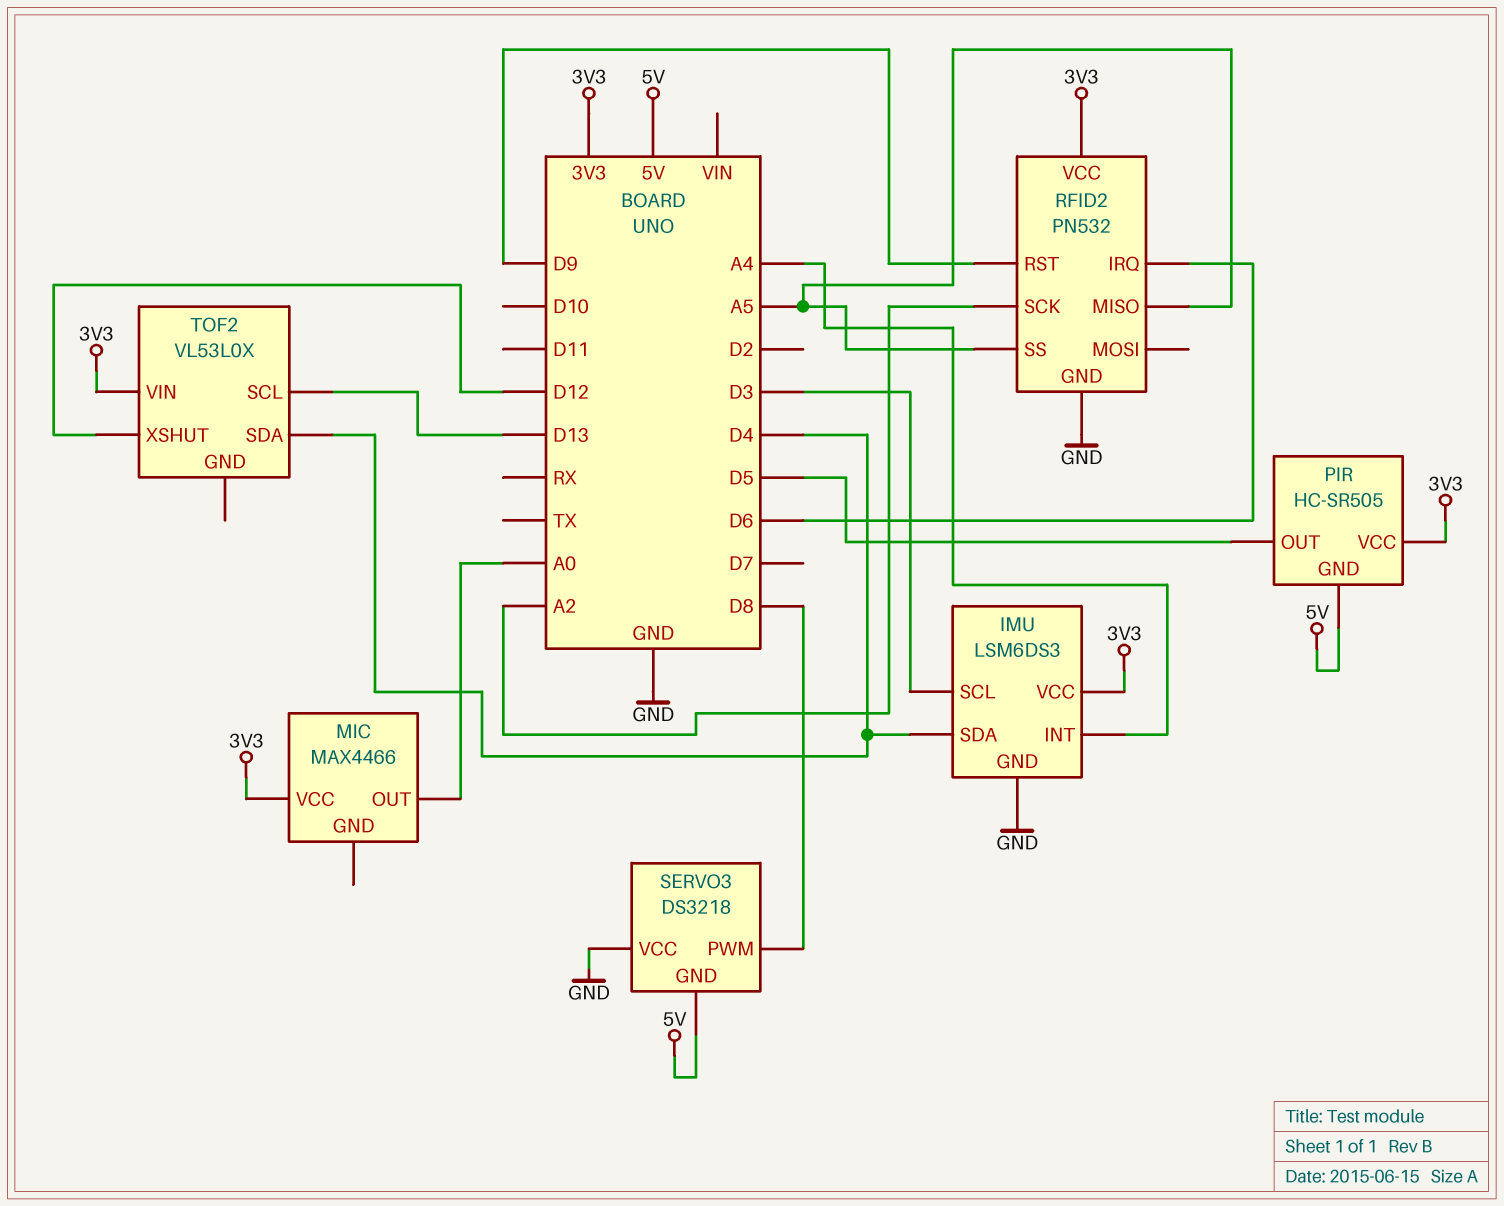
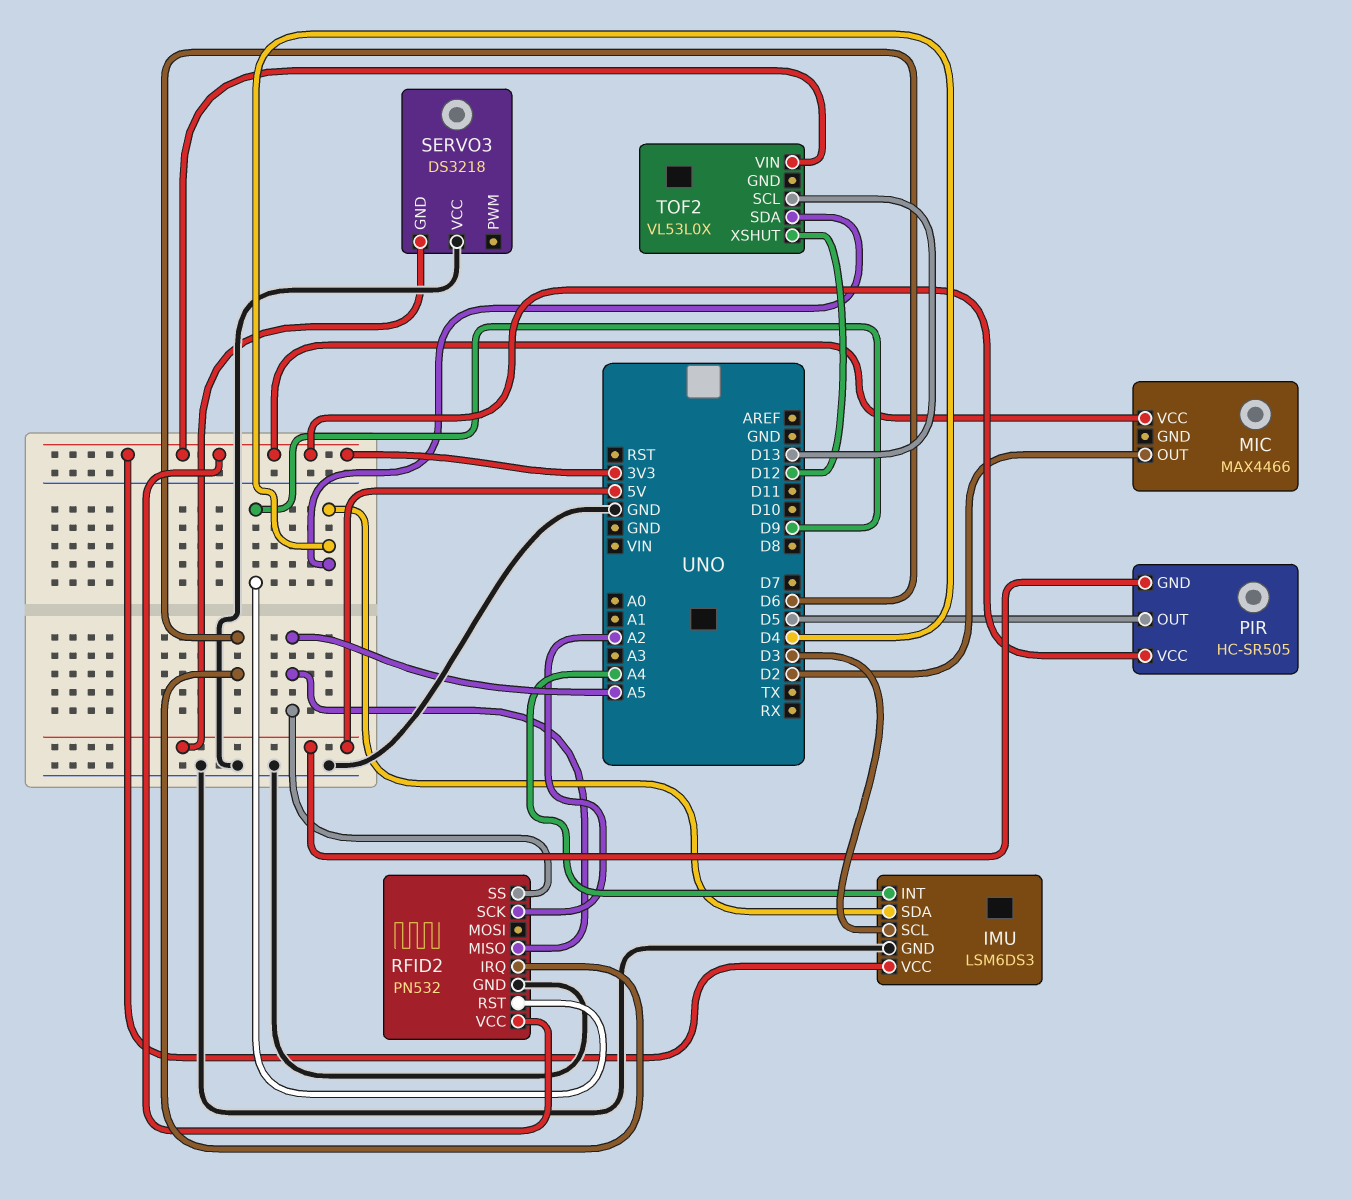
MIC pin OUT: A0 -> D2
SERVO3 pin PWM: D8 -> none

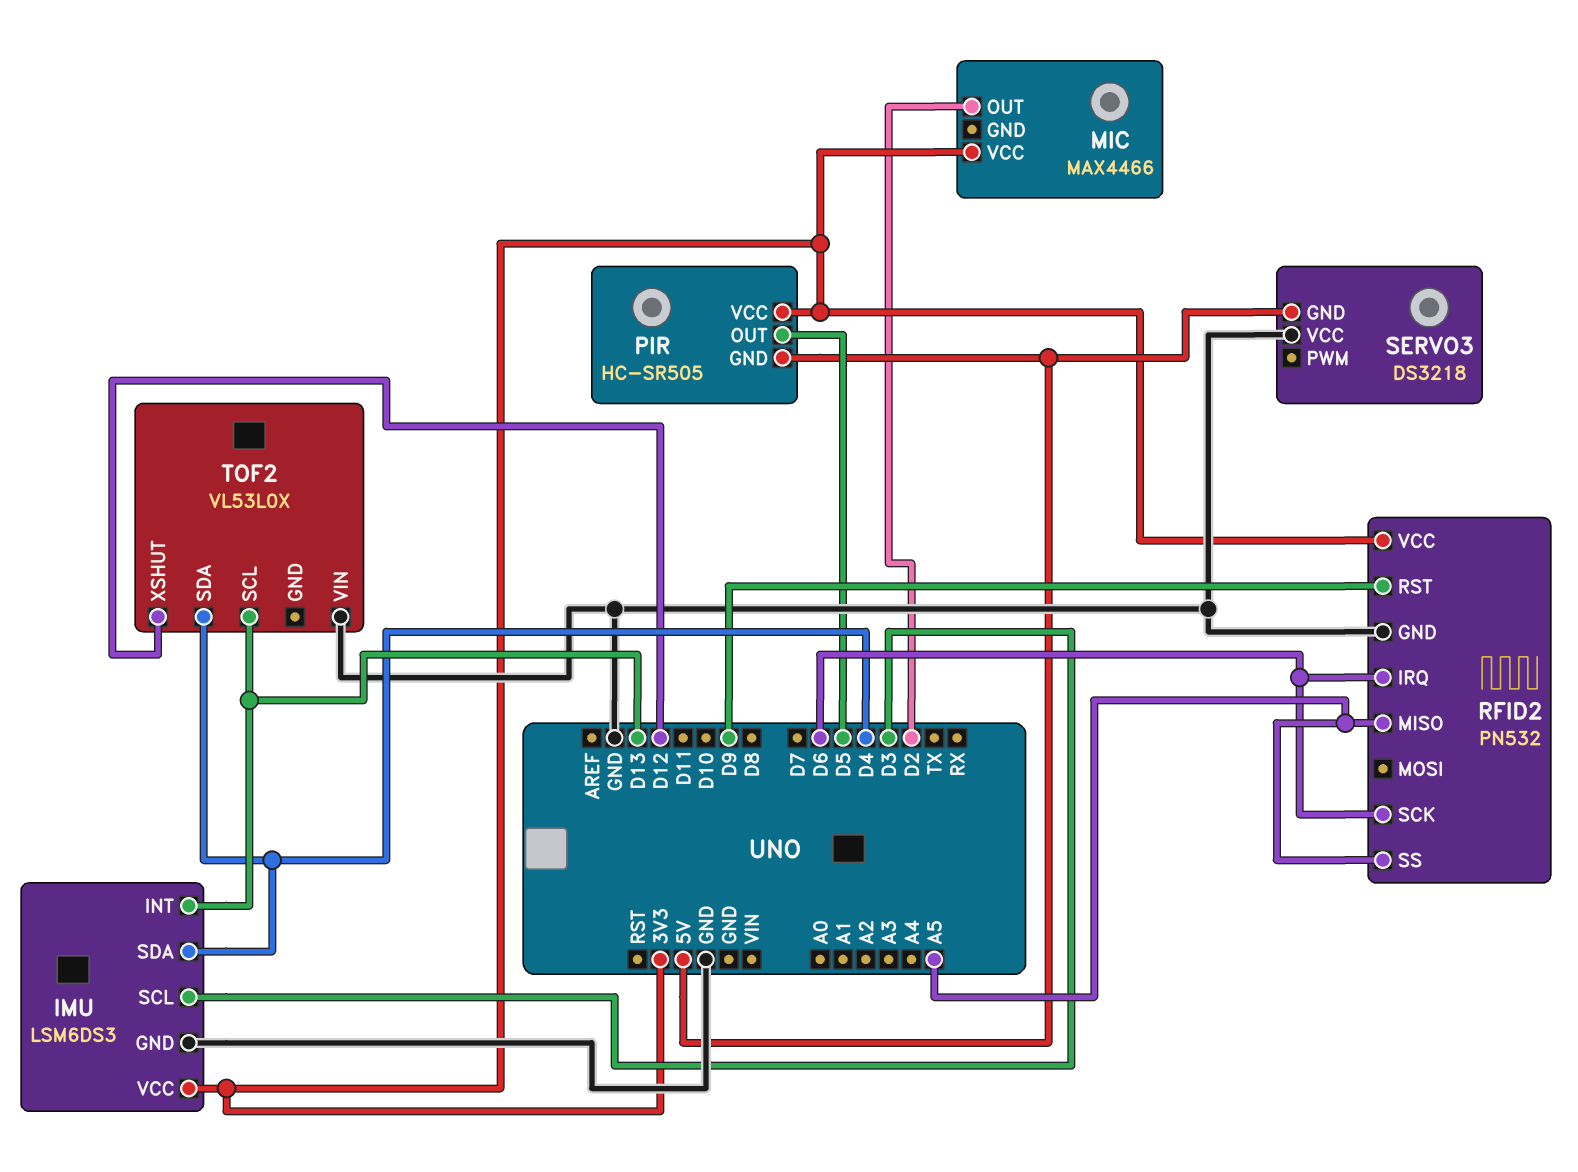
IMU pin INT: A4 -> D13
RFID2 pin SCK: A2 -> D6
TOF2 pin VIN: 3V3 -> GND

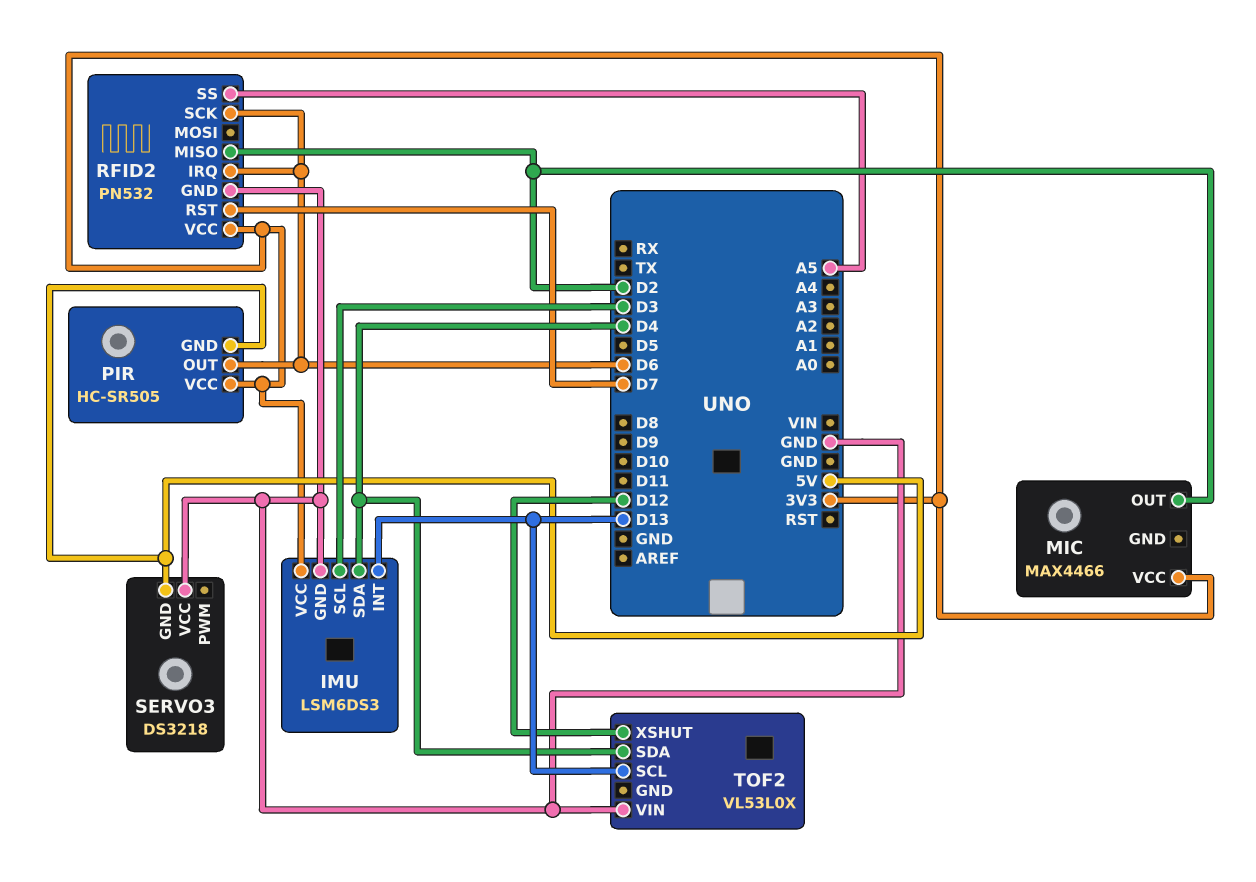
PIR pin OUT: D5 -> D6
RFID2 pin MISO: A5 -> D2
RFID2 pin RST: D9 -> D7

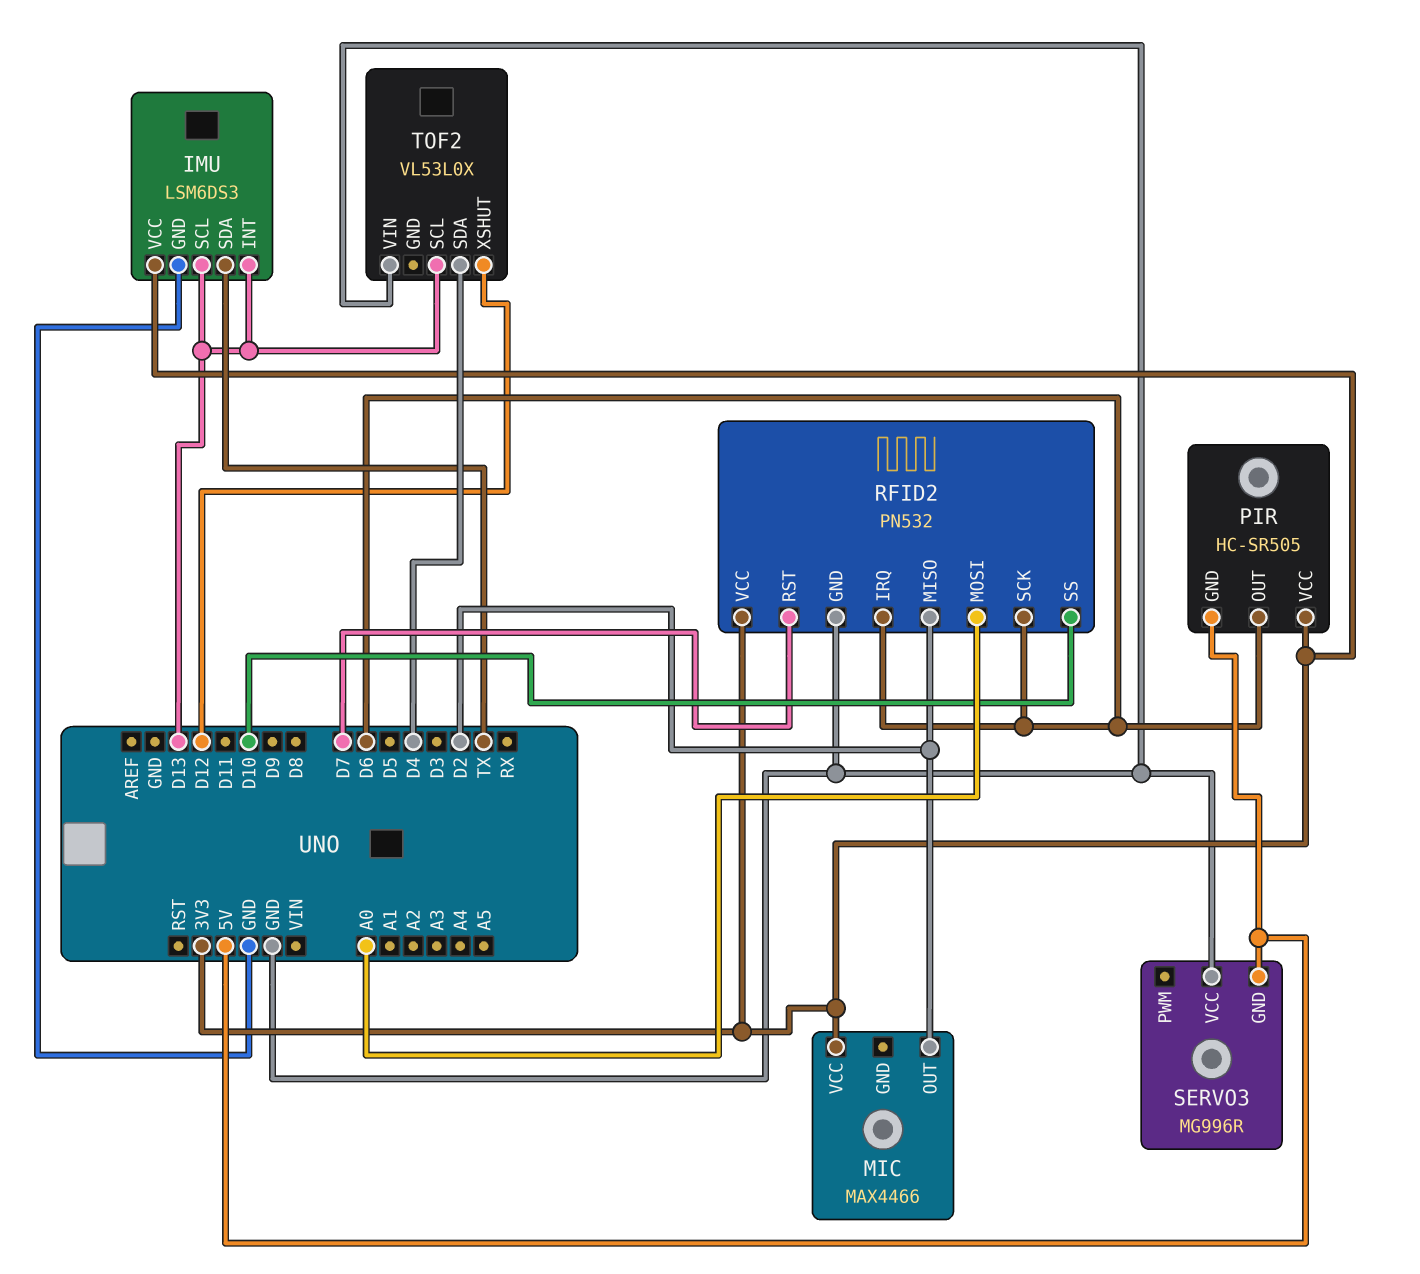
IMU pin SCL: D3 -> D13
IMU pin SDA: D4 -> TX
RFID2 pin MOSI: none -> A0
RFID2 pin SS: A5 -> D10
SERVO3: DS3218 -> MG996R

